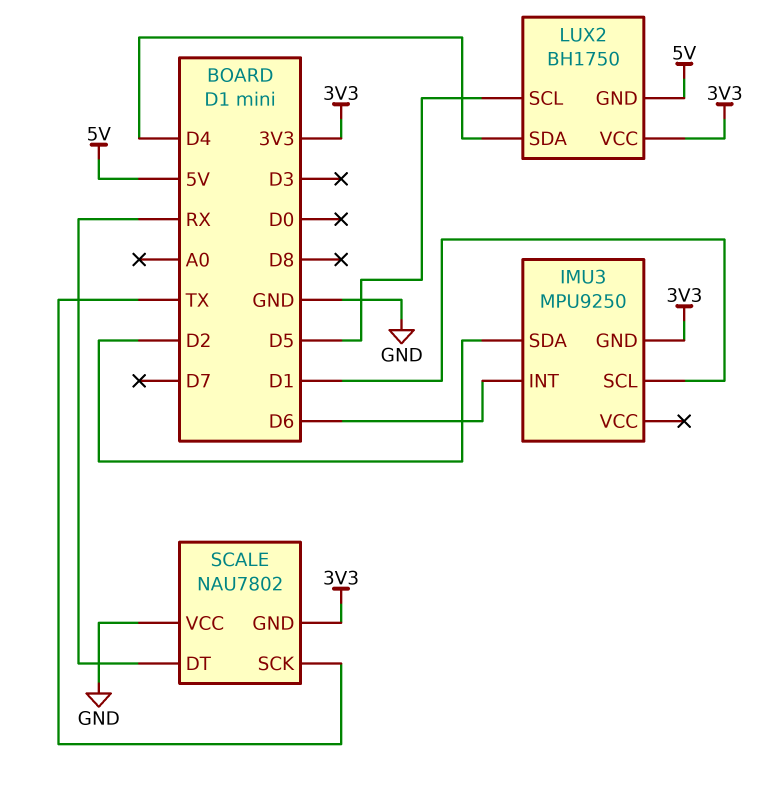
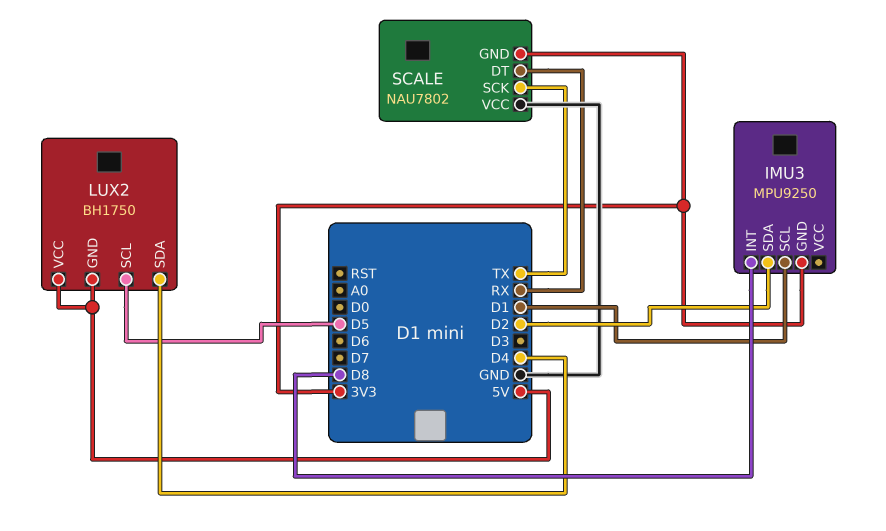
IMU3 pin INT: D6 -> D8
LUX2 pin VCC: 3V3 -> 5V

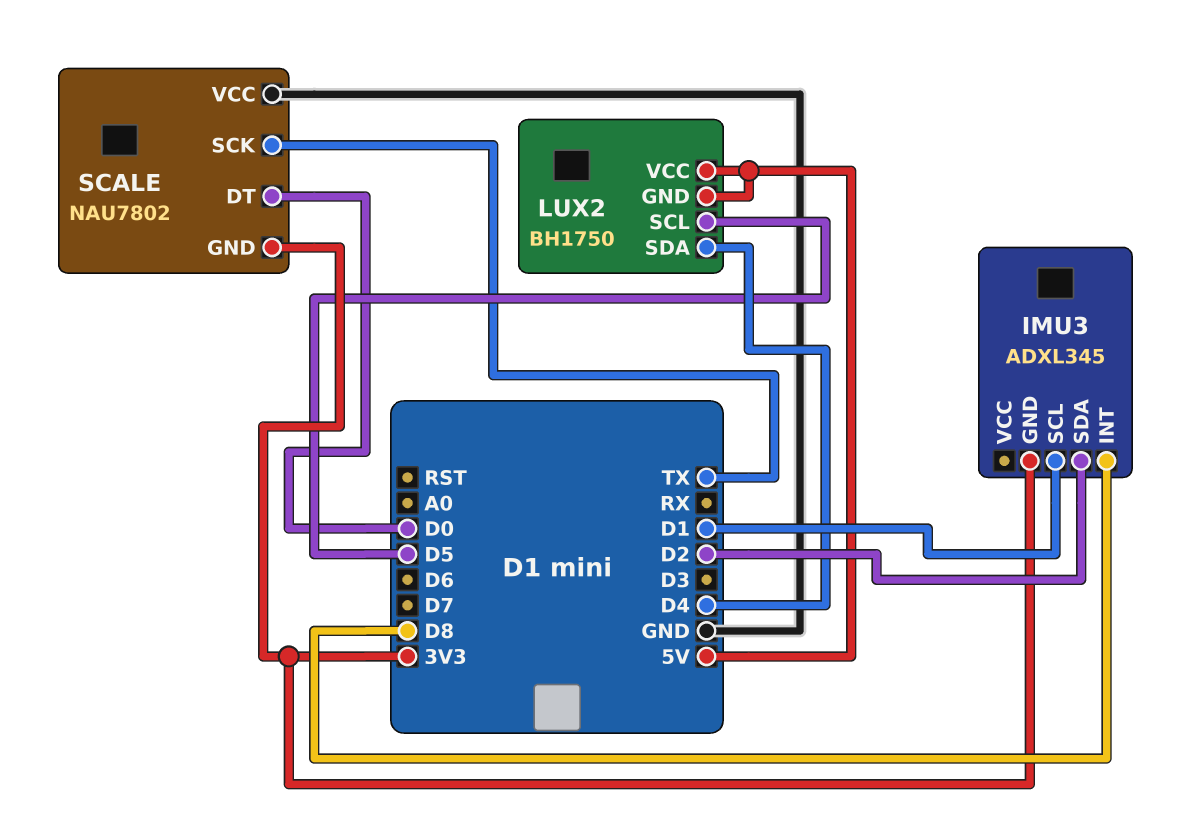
IMU3: MPU9250 -> ADXL345
SCALE pin DT: RX -> D0

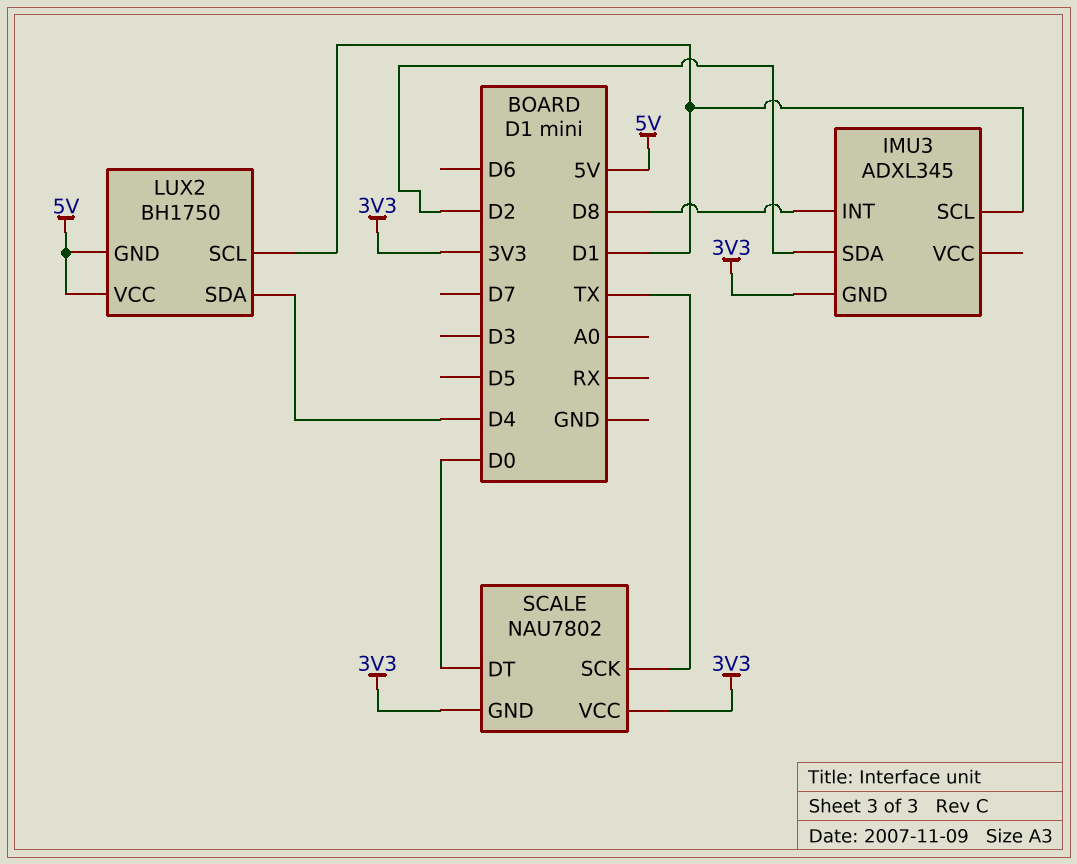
LUX2 pin SCL: D5 -> D1
SCALE pin VCC: GND -> 3V3

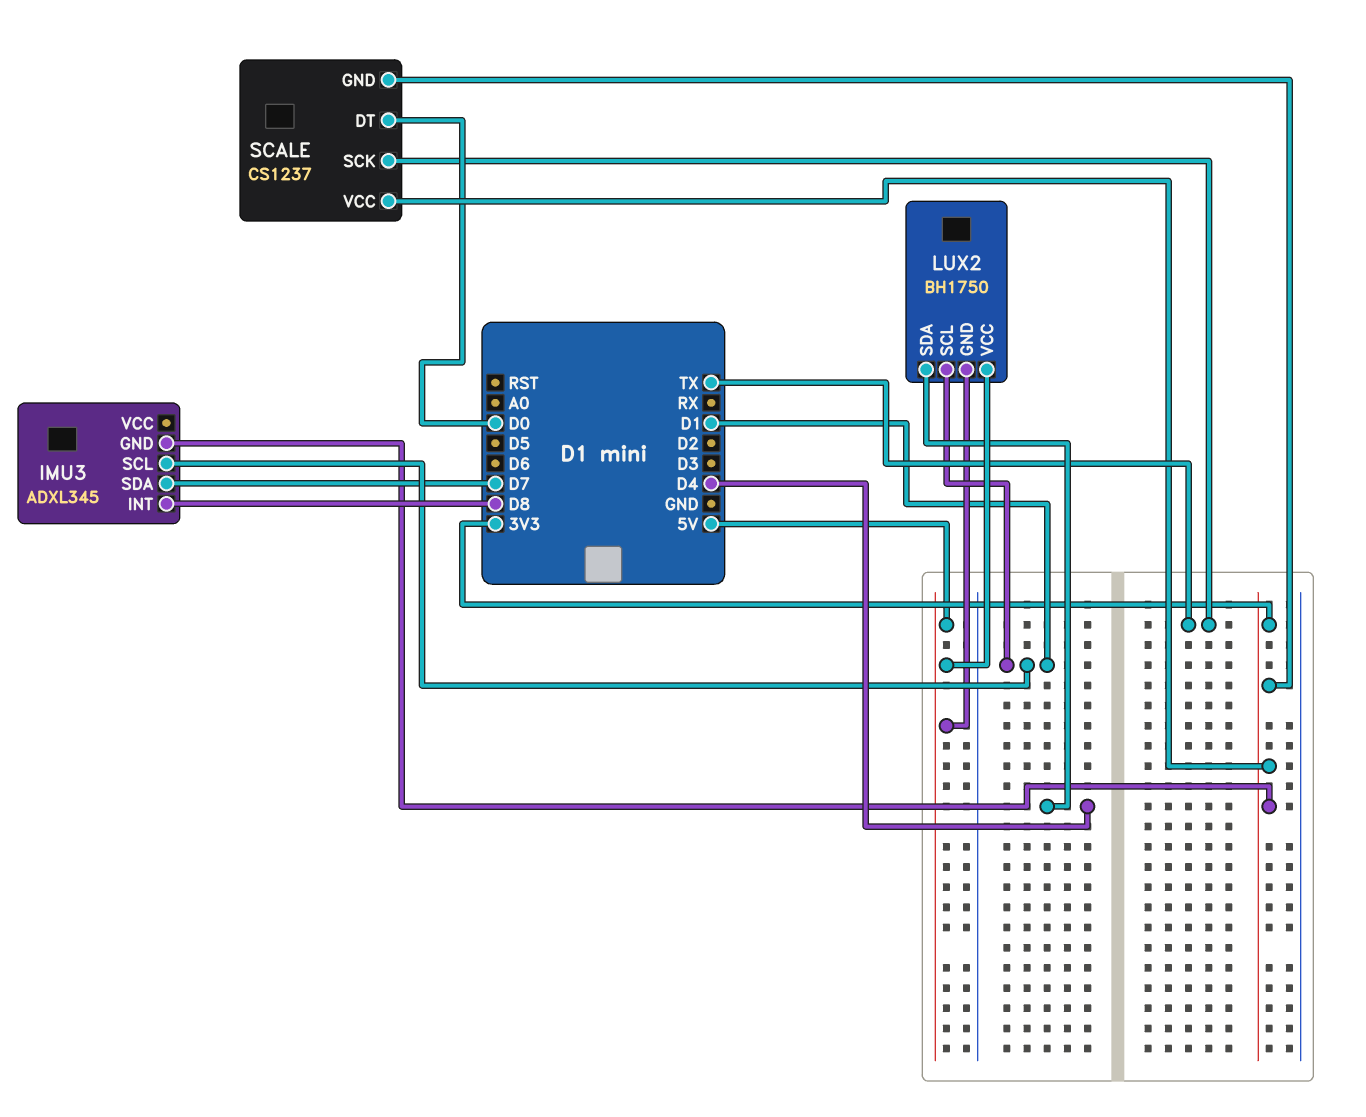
IMU3 pin SDA: D2 -> D7
SCALE: NAU7802 -> CS1237

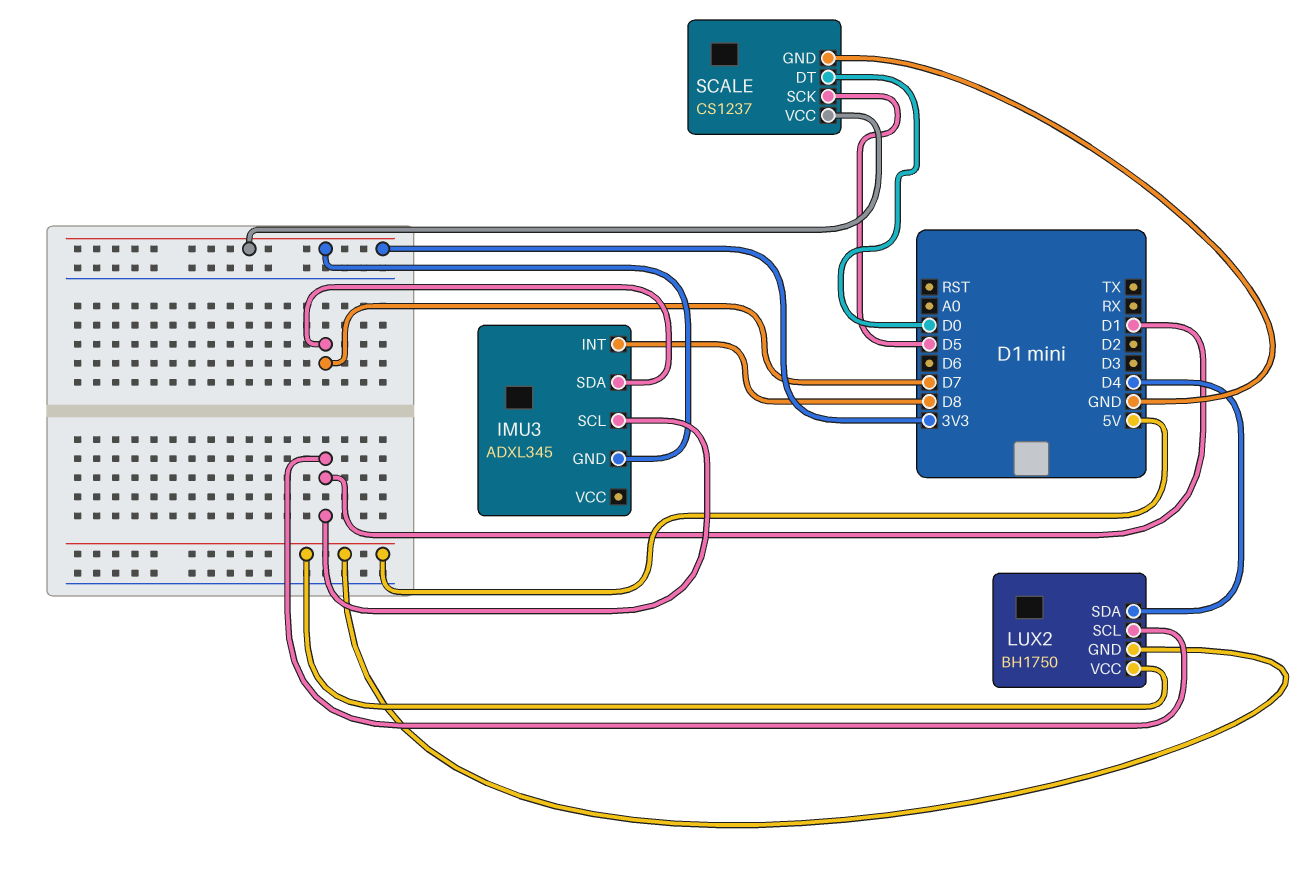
SCALE pin GND: 3V3 -> GND
SCALE pin SCK: TX -> D5

